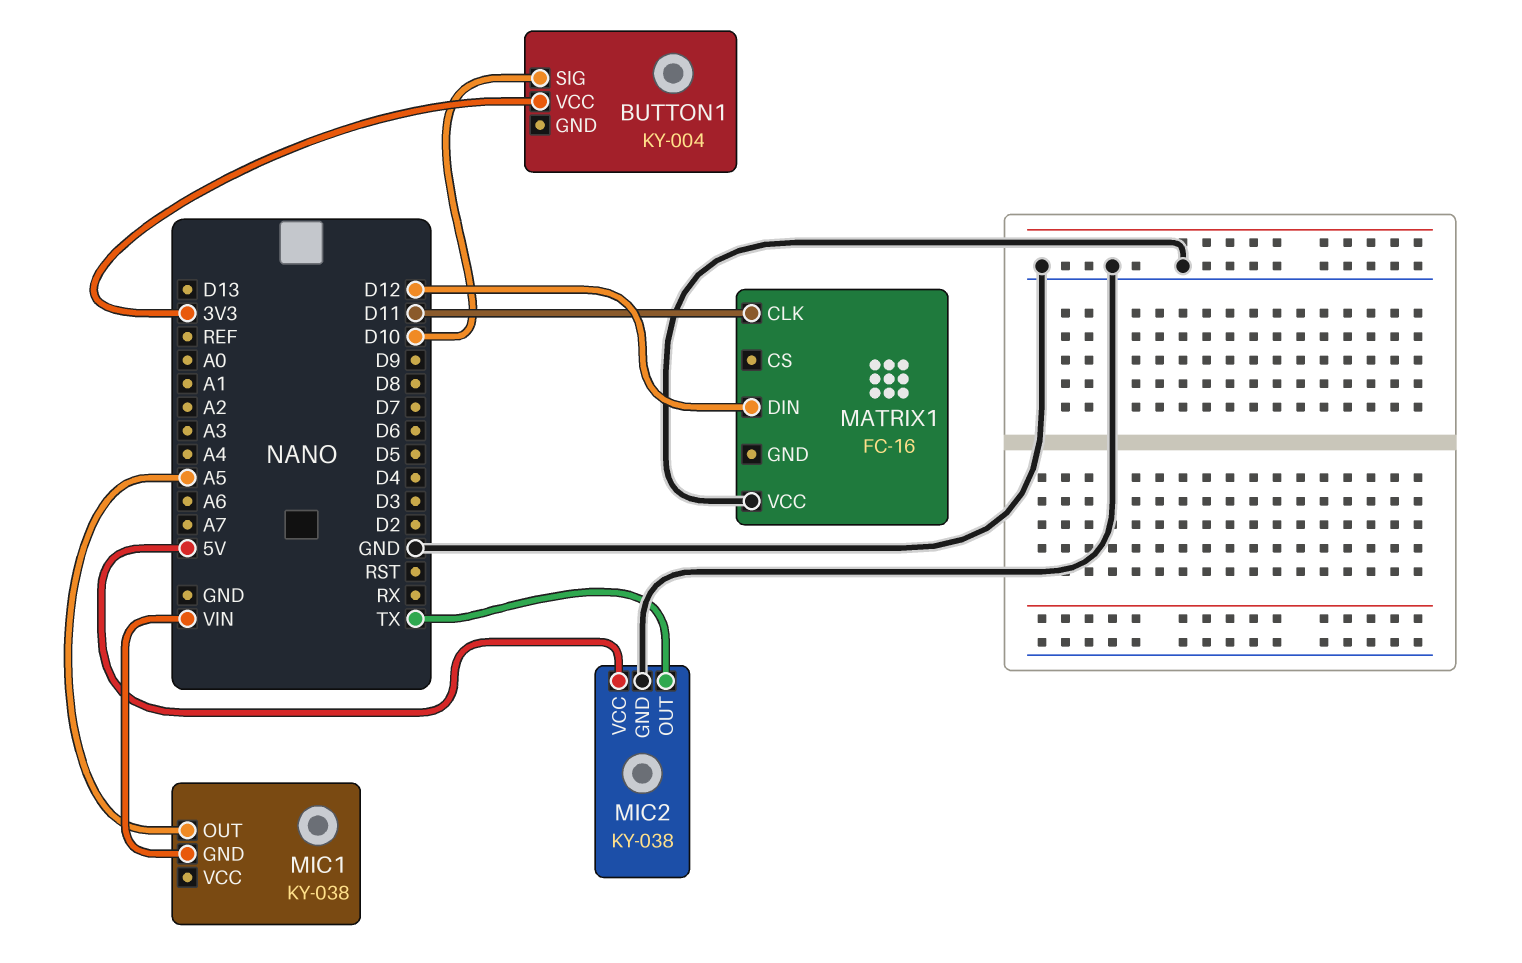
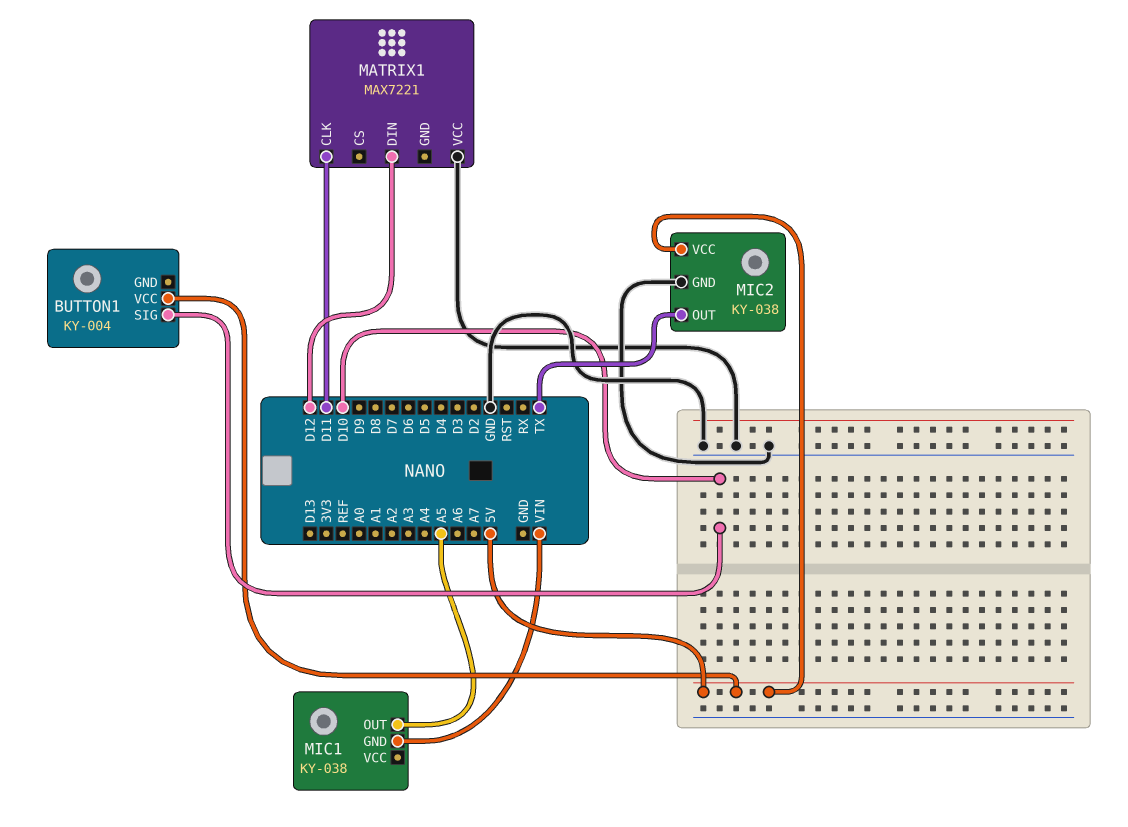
BUTTON1 pin VCC: 3V3 -> 5V
MATRIX1: FC-16 -> MAX7221

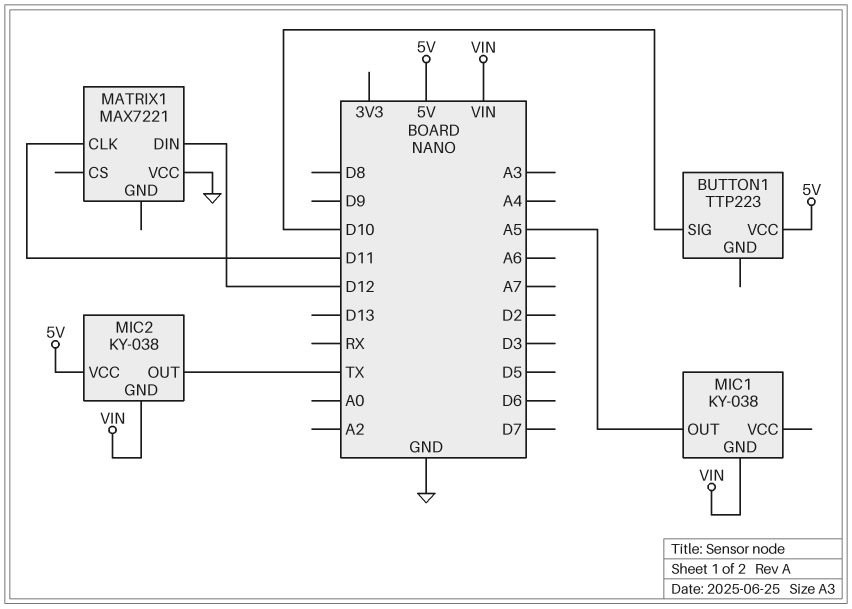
BUTTON1: KY-004 -> TTP223
MIC2 pin GND: GND -> VIN

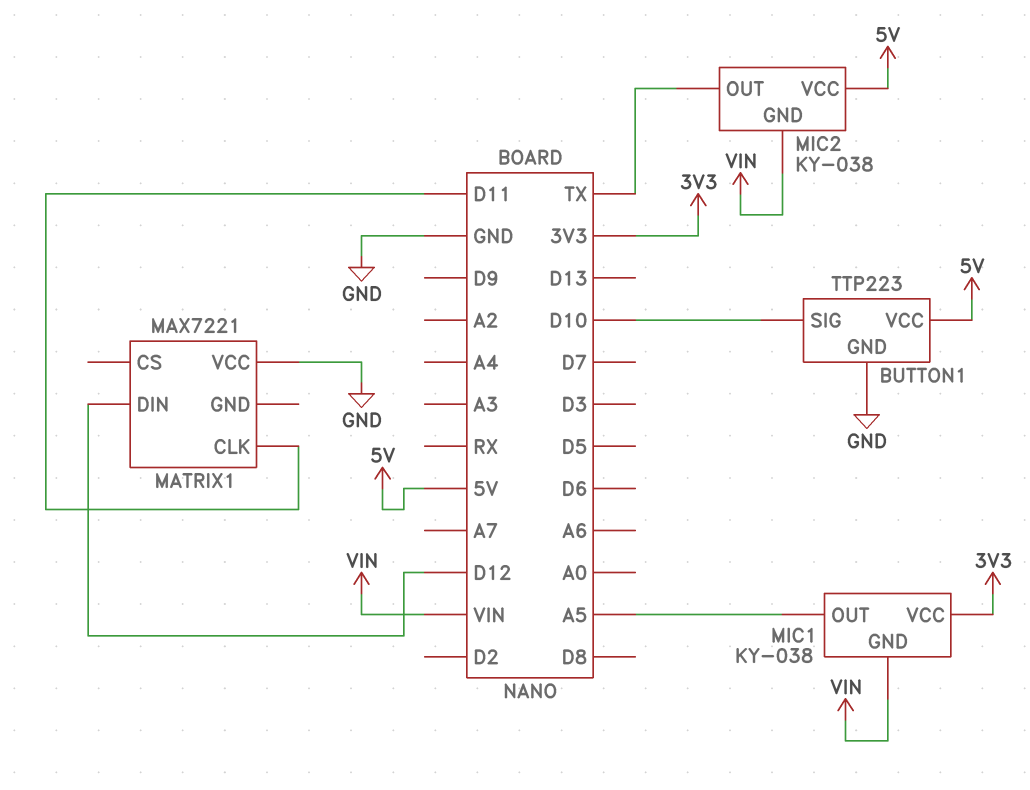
BUTTON1 pin GND: none -> GND
MIC1 pin VCC: none -> 3V3

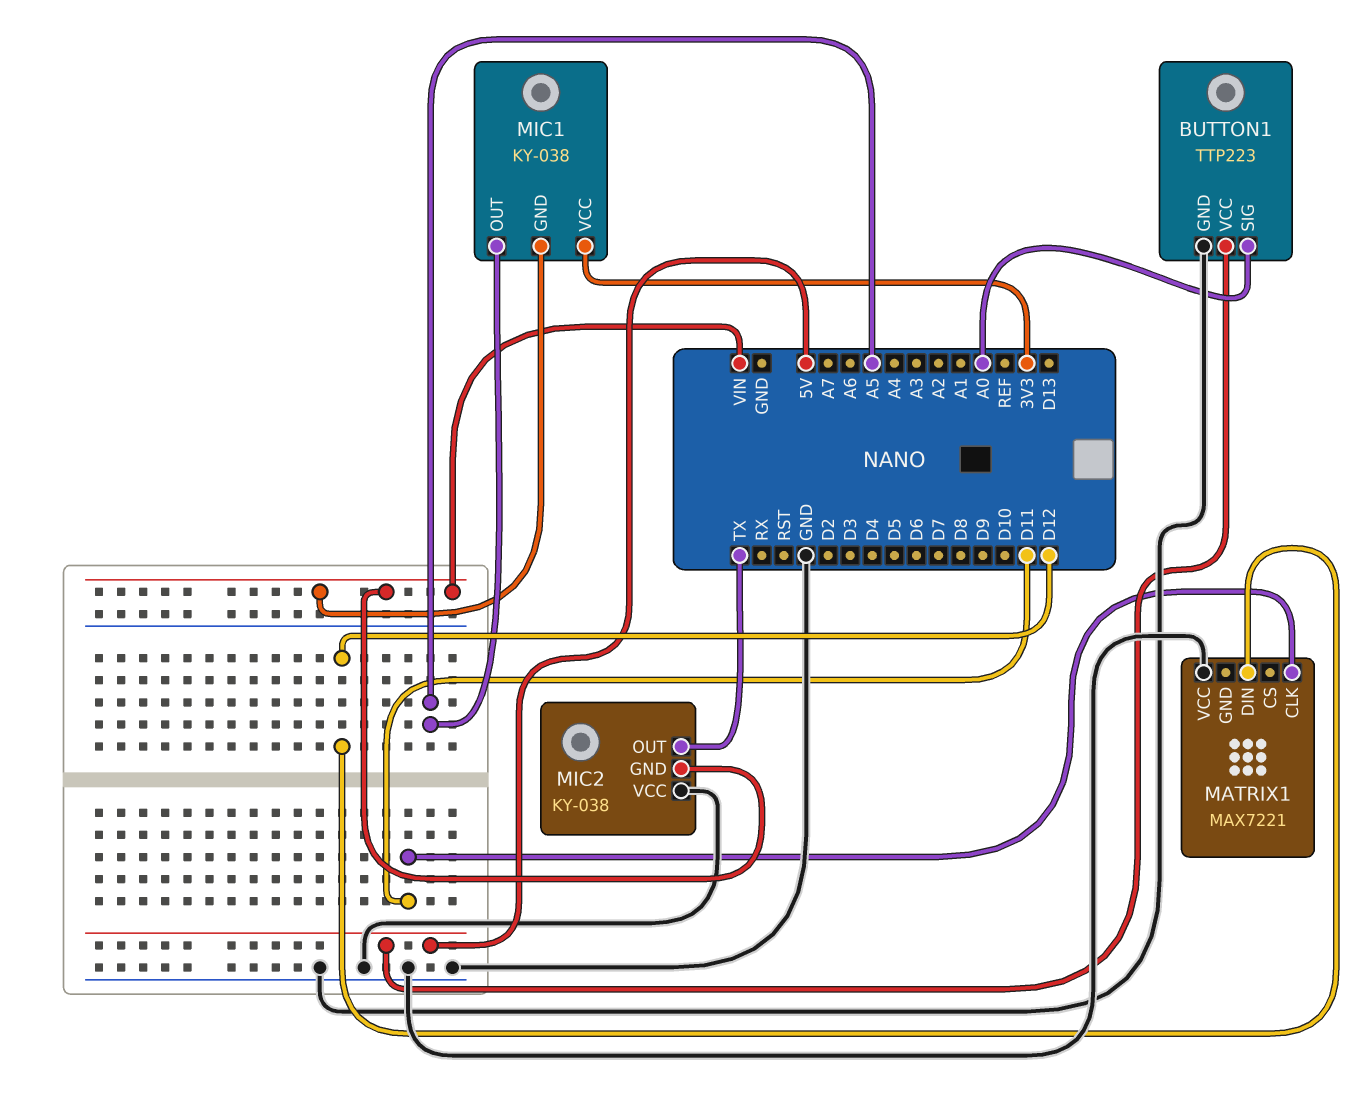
BUTTON1 pin SIG: D10 -> A0
MIC2 pin VCC: 5V -> GND

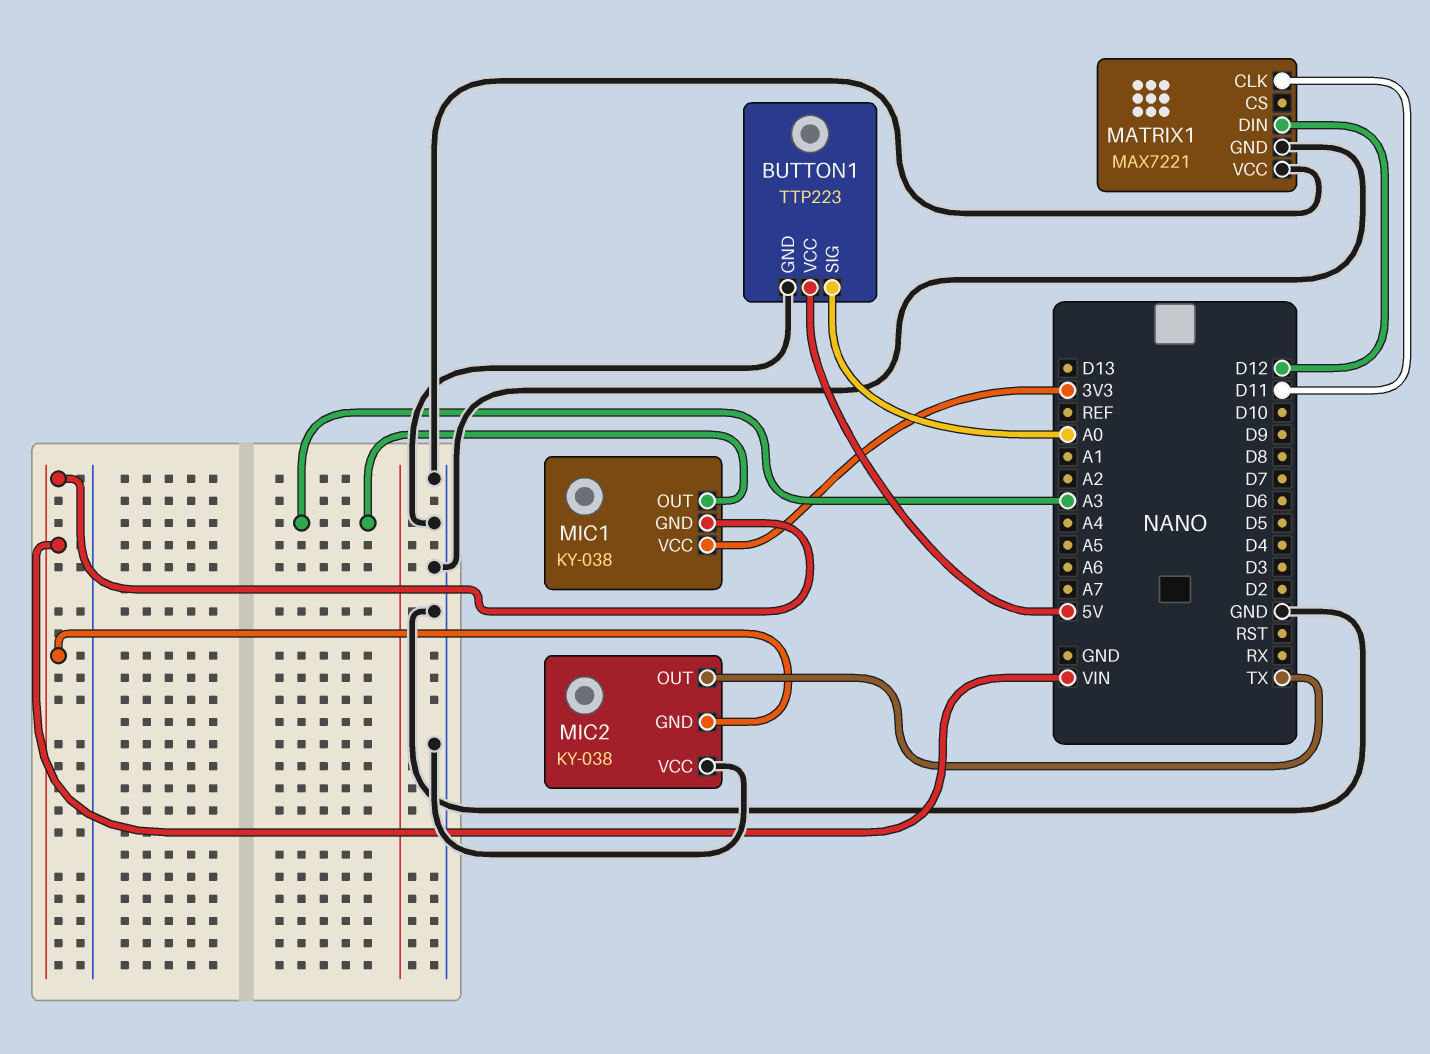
MATRIX1 pin GND: none -> GND
MIC1 pin OUT: A5 -> A3

